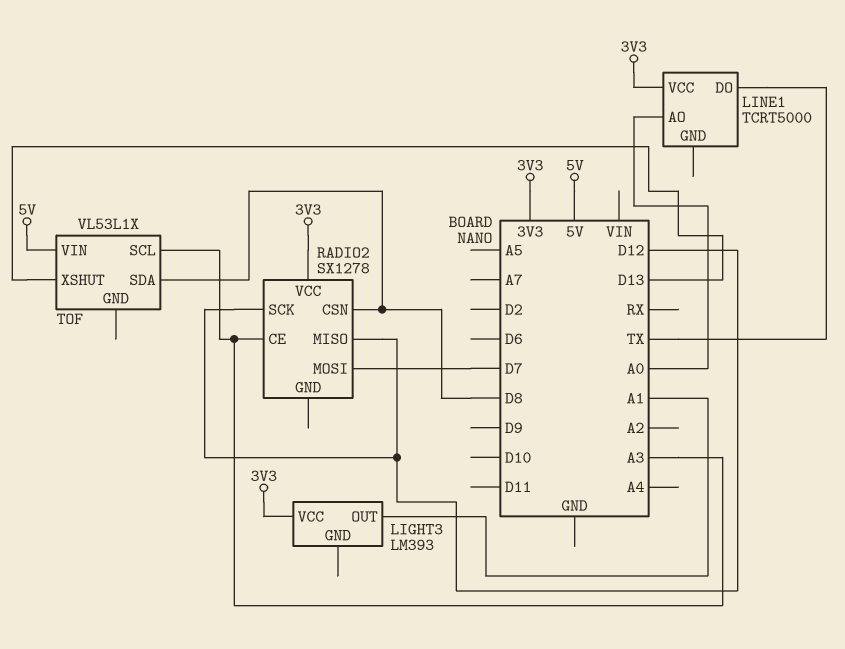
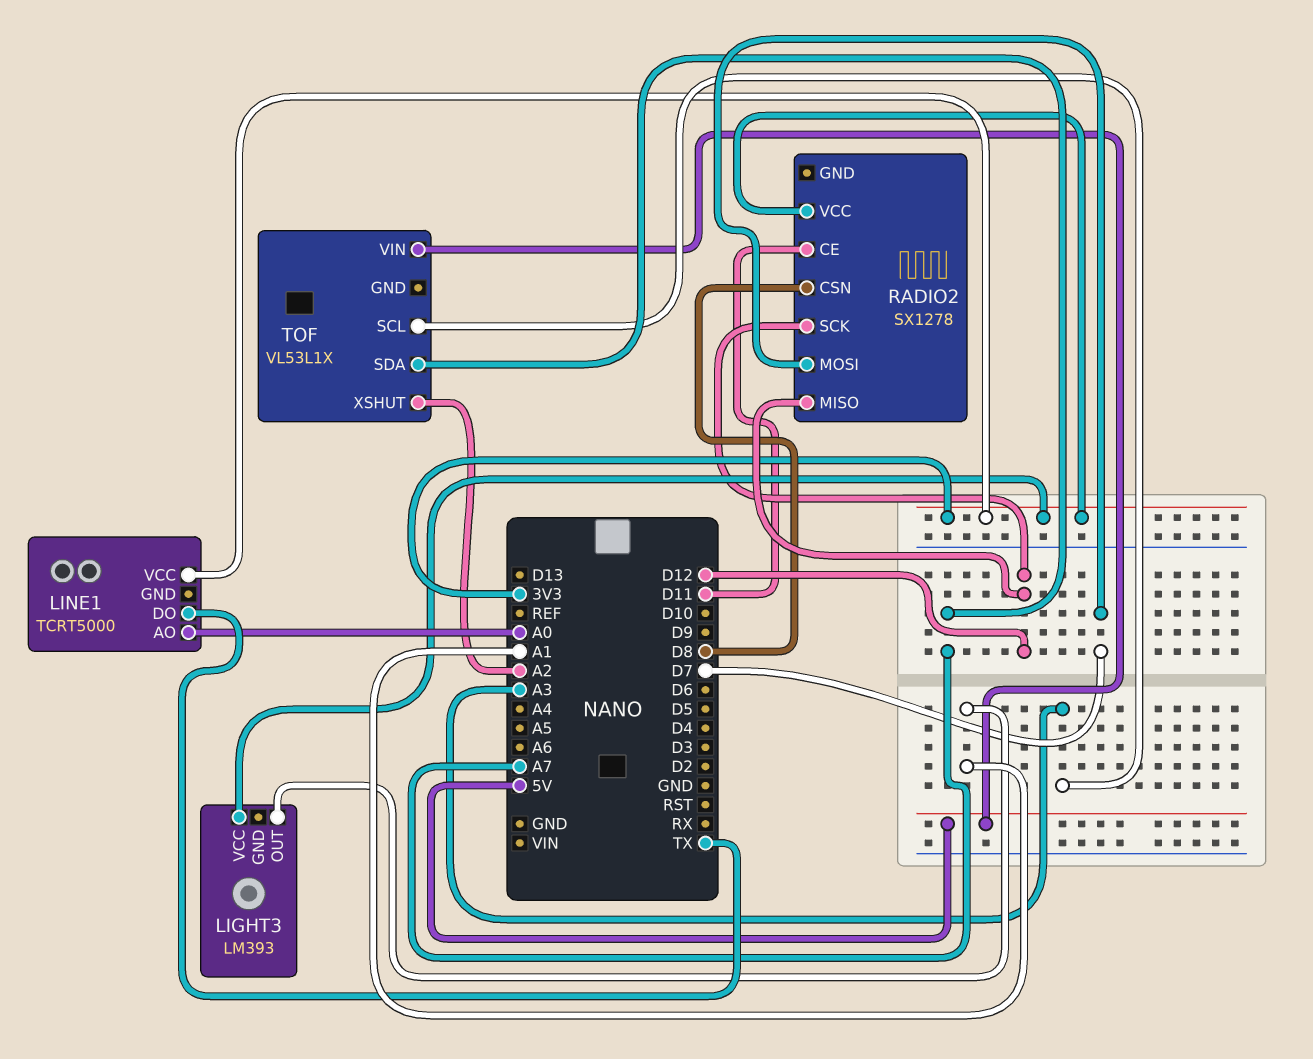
RADIO2 pin CE: A3 -> D11
TOF pin SDA: D8 -> A7
TOF pin XSHUT: D13 -> A2

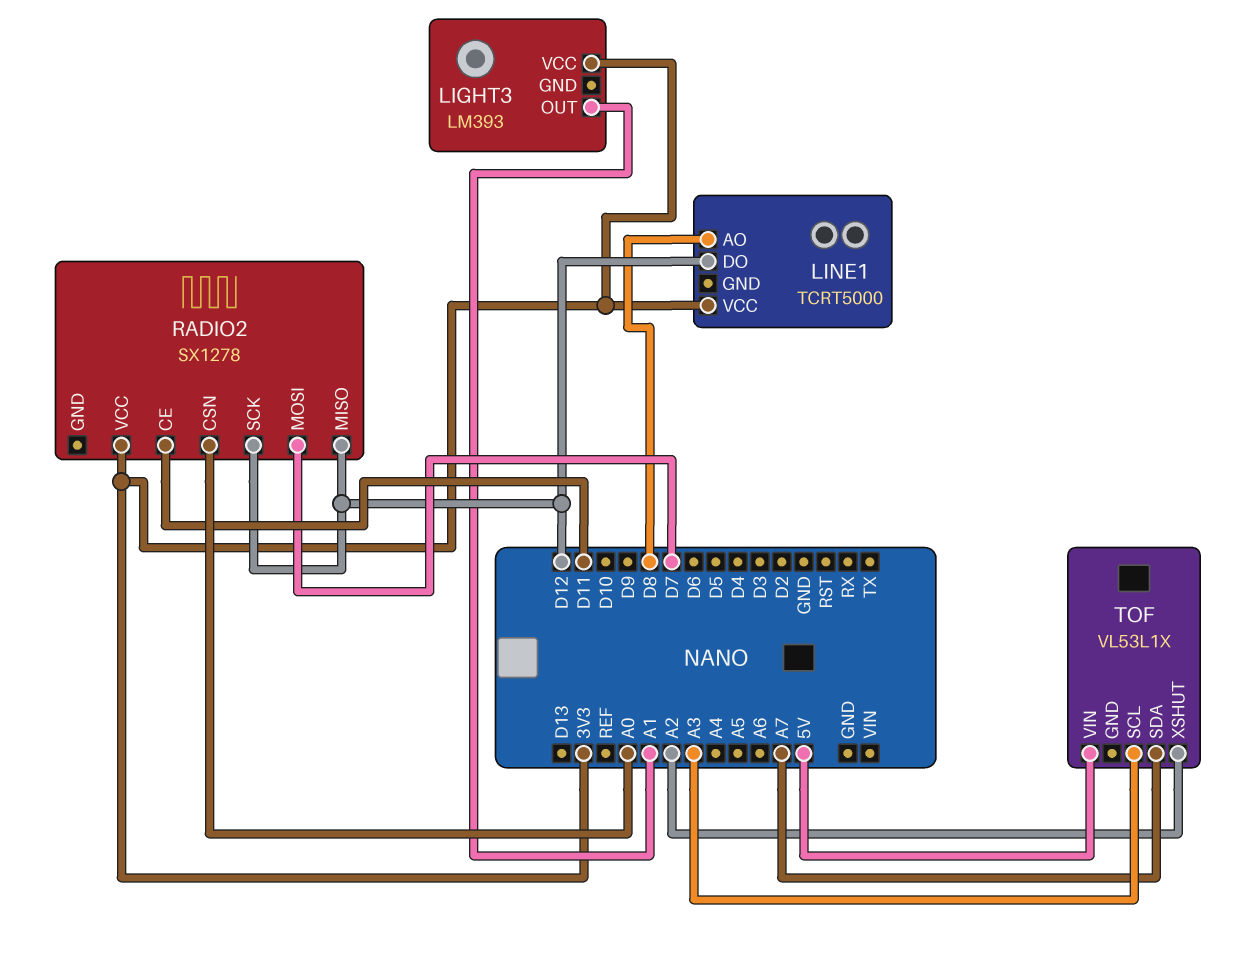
LINE1 pin AO: A0 -> D8
LINE1 pin DO: TX -> D12
RADIO2 pin CSN: D8 -> A0

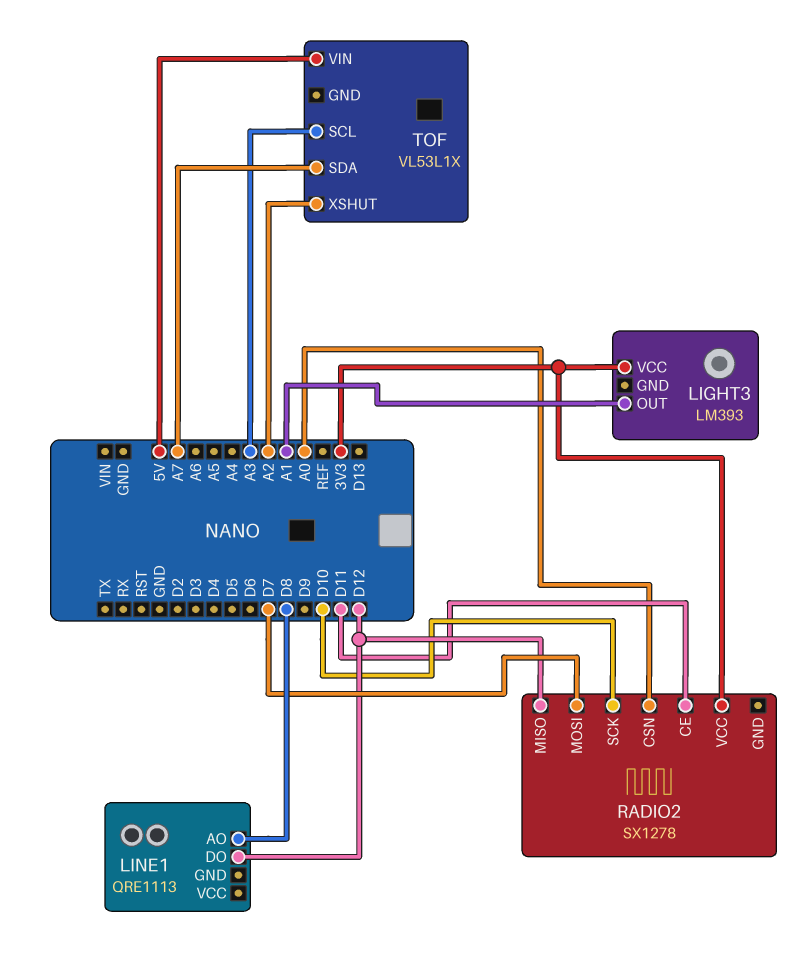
LINE1: TCRT5000 -> QRE1113
LINE1 pin VCC: 3V3 -> none
RADIO2 pin SCK: D12 -> D10

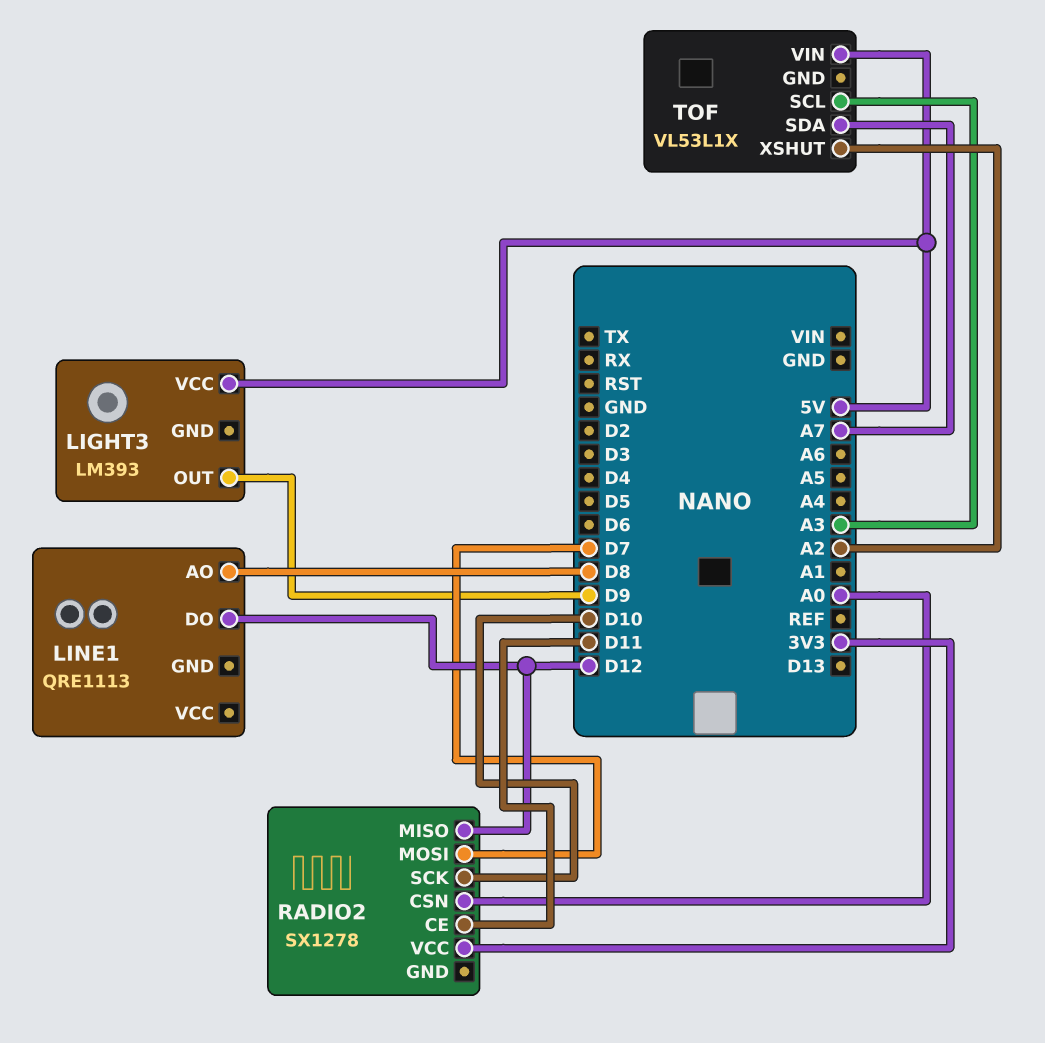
LIGHT3 pin OUT: A1 -> D9
LIGHT3 pin VCC: 3V3 -> 5V

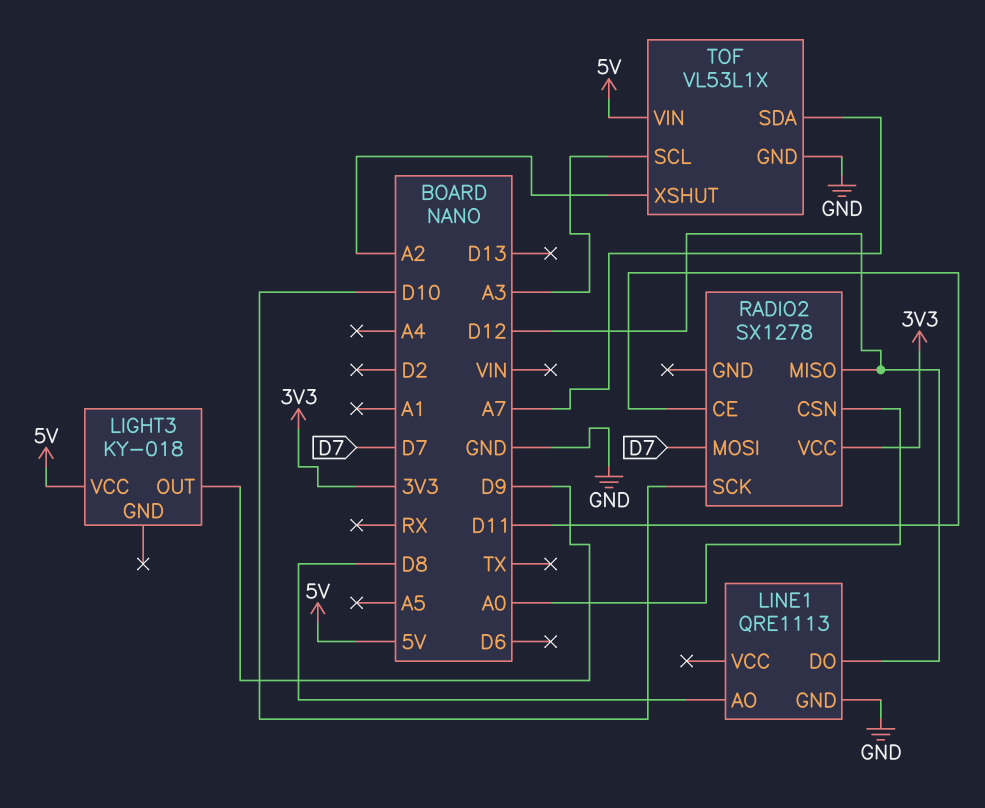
LIGHT3: LM393 -> KY-018
LINE1 pin GND: none -> GND
TOF pin GND: none -> GND

